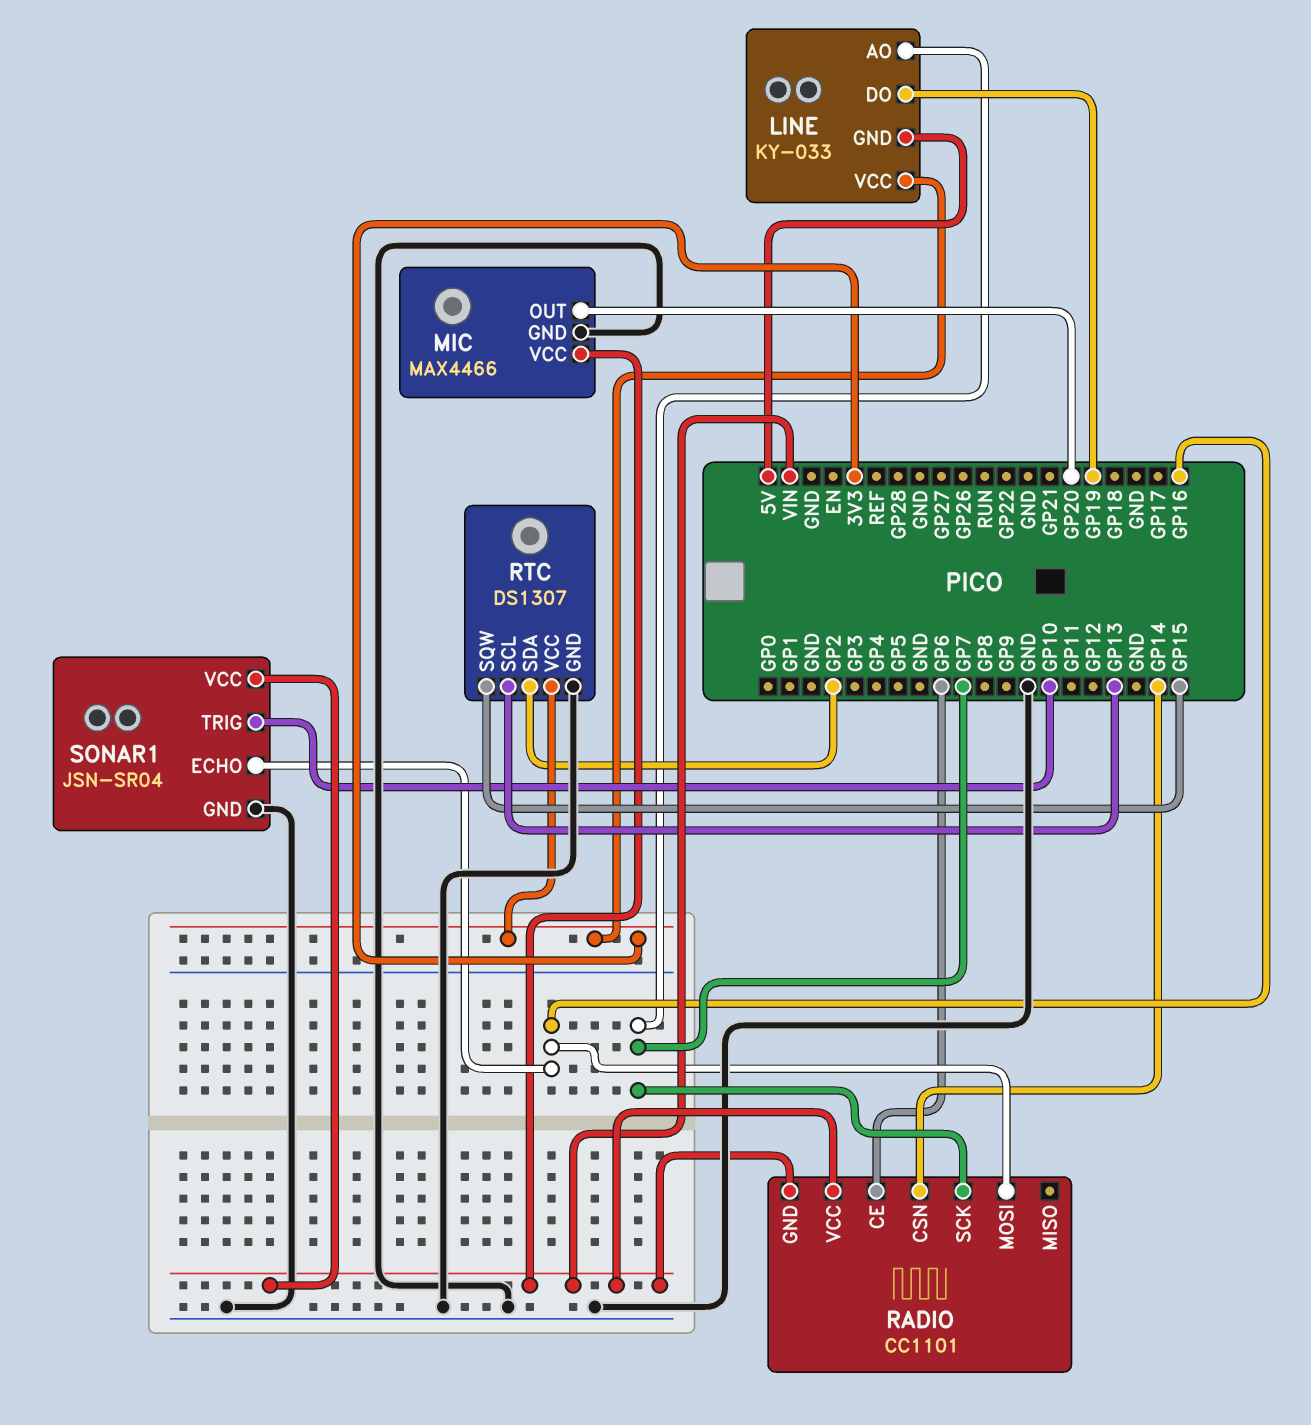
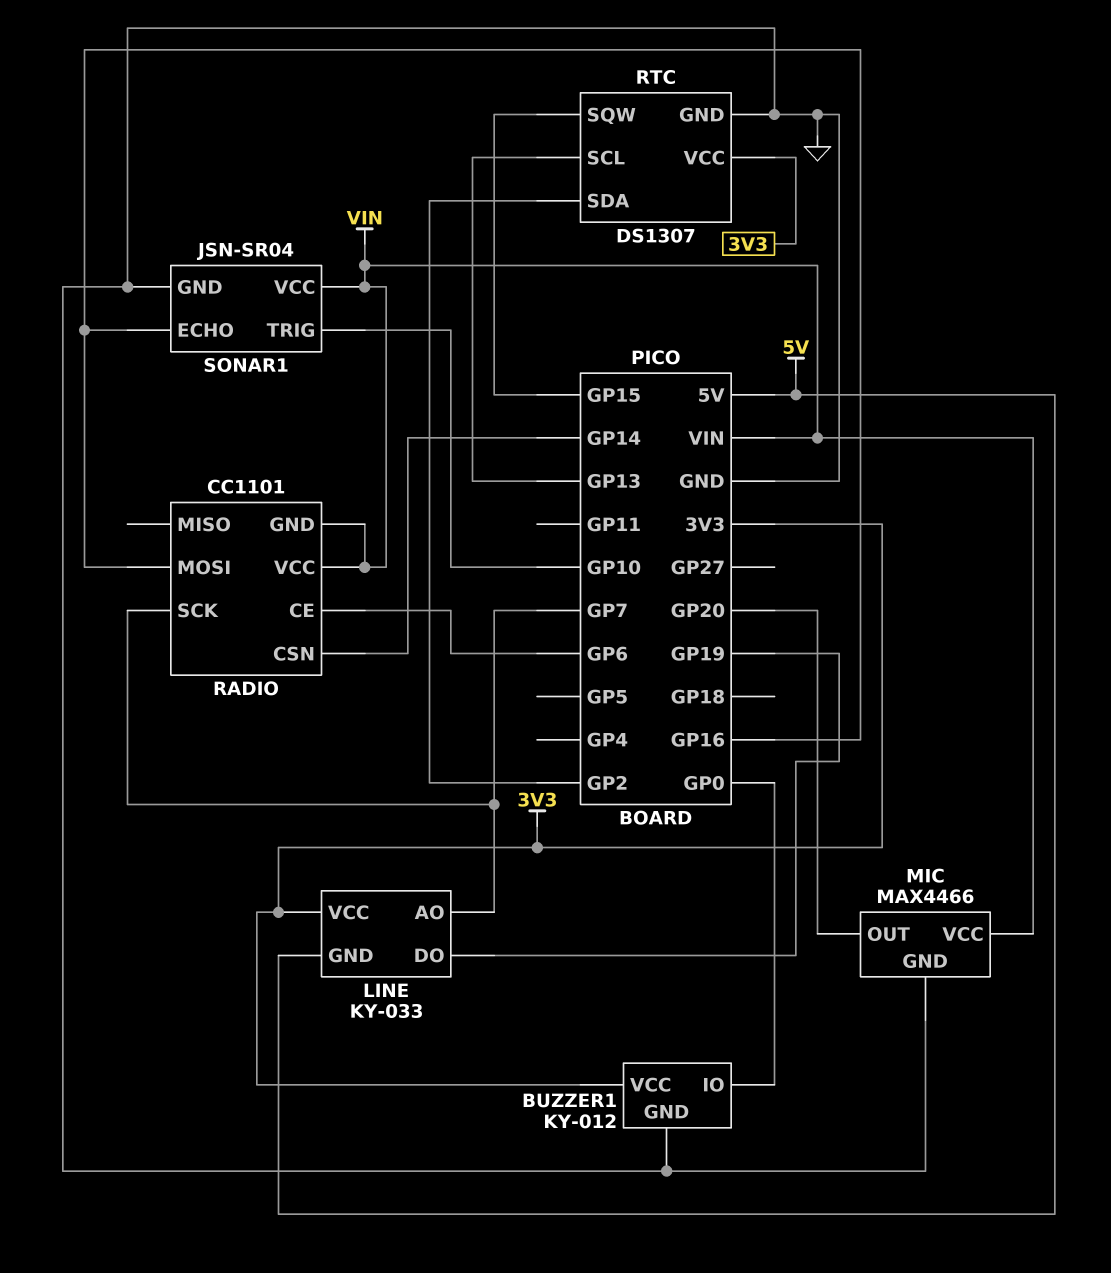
BUZZER1: none -> KY-012
BUZZER1 pin GND: none -> GND
BUZZER1 pin IO: none -> GP0
BUZZER1 pin VCC: none -> 3V3

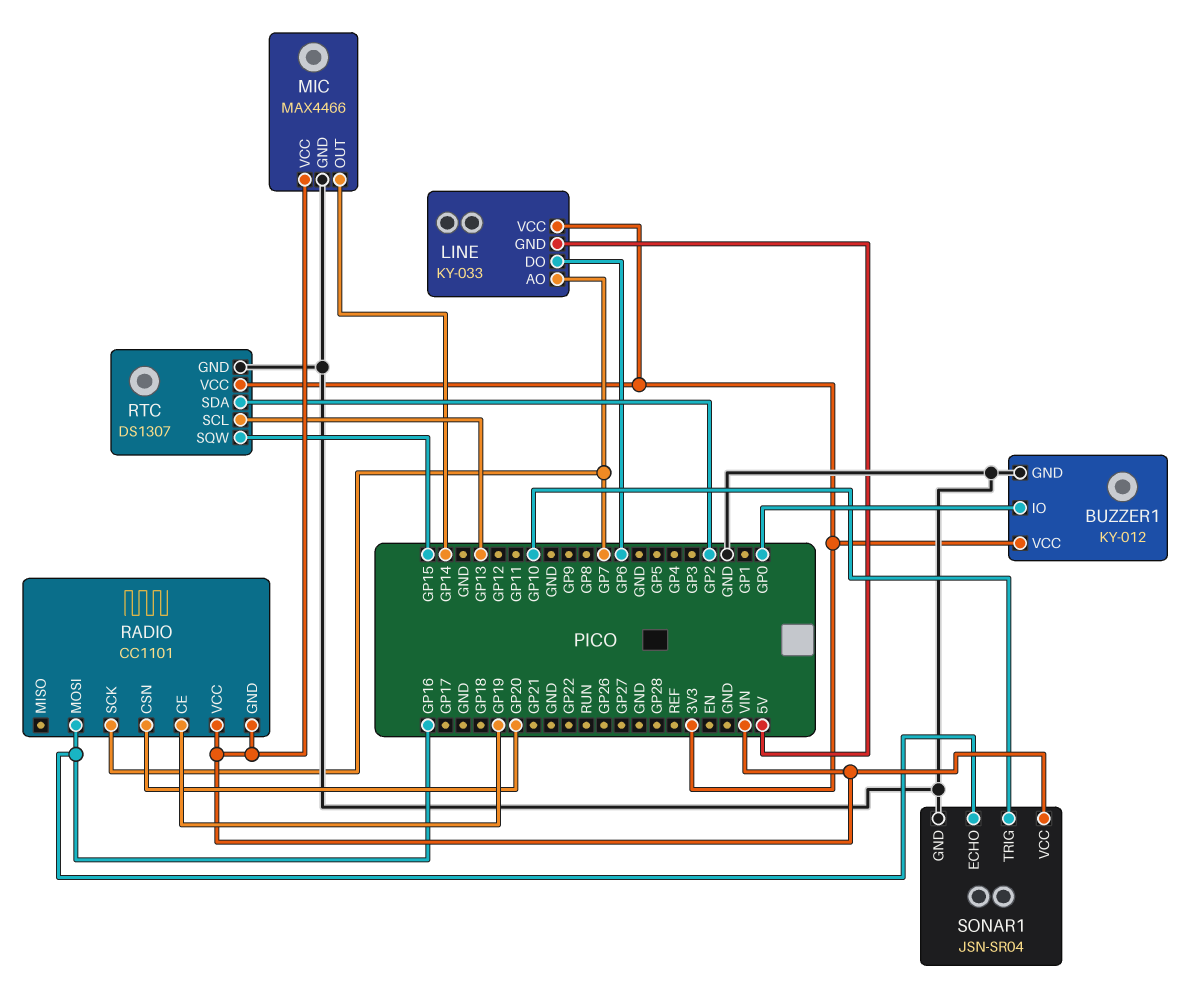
LINE pin DO: GP19 -> GP6
MIC pin OUT: GP20 -> GP14
RADIO pin CE: GP6 -> GP19
RADIO pin CSN: GP14 -> GP20

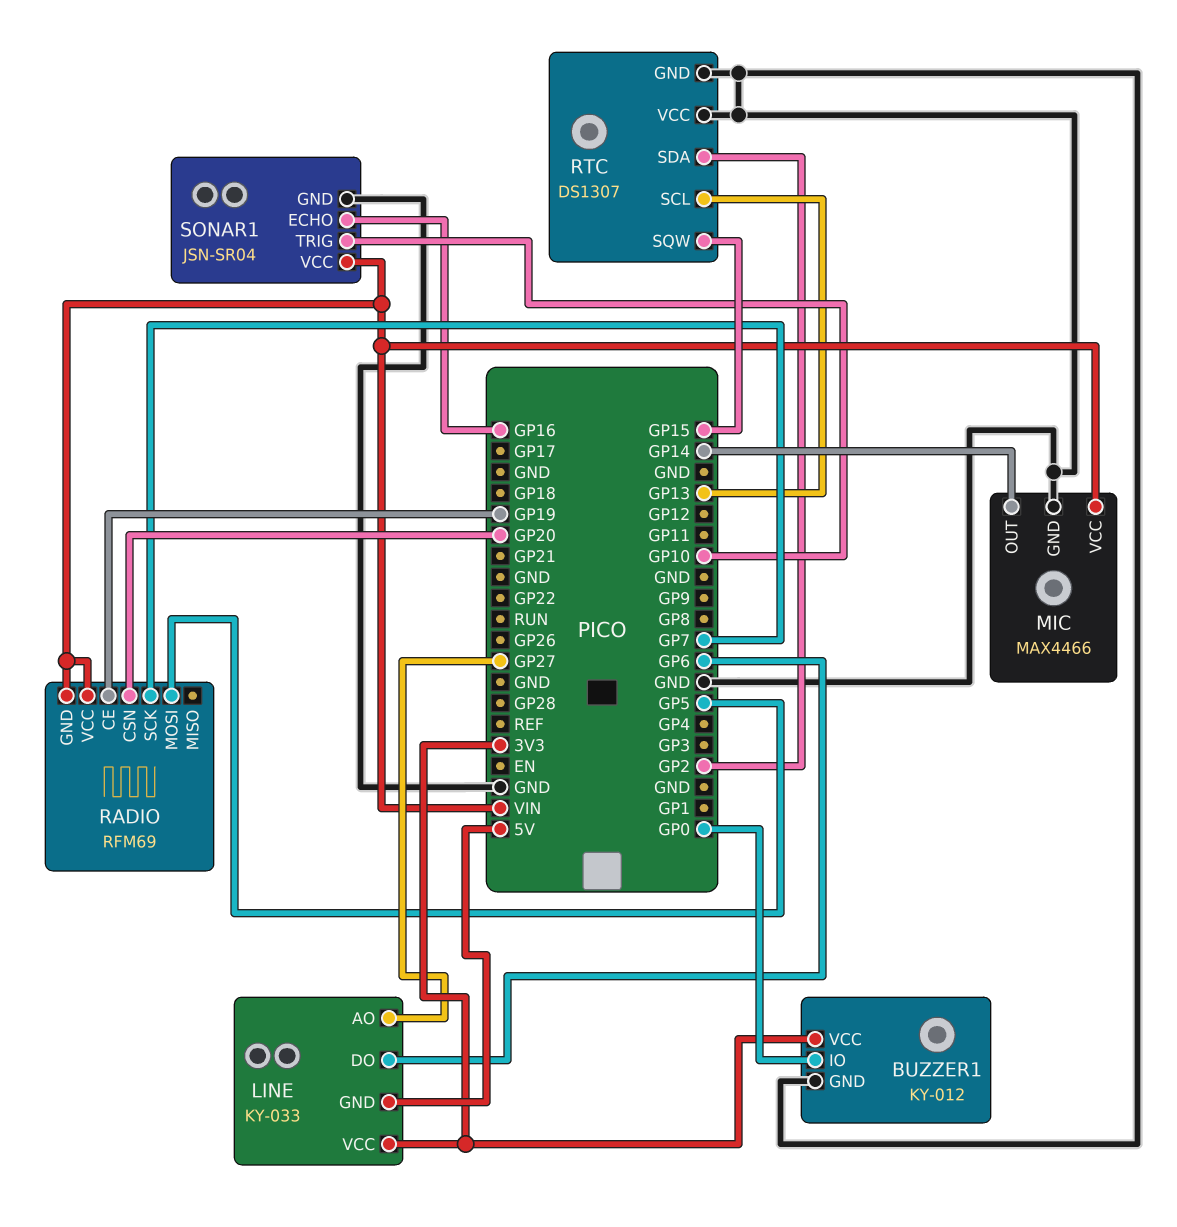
LINE pin AO: GP7 -> GP27
RADIO: CC1101 -> RFM69
RADIO pin MOSI: GP16 -> GP5
RTC pin VCC: 3V3 -> GND

